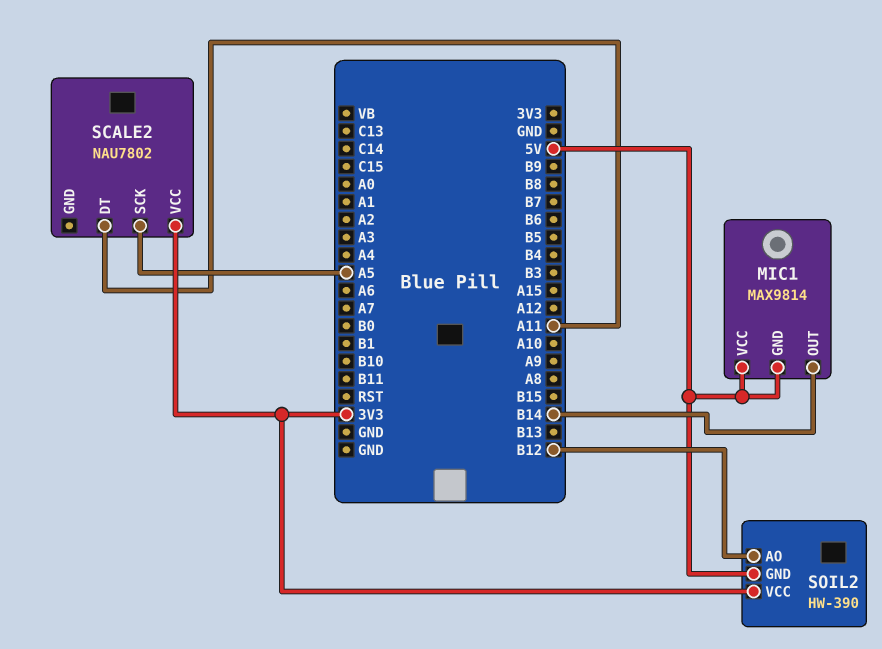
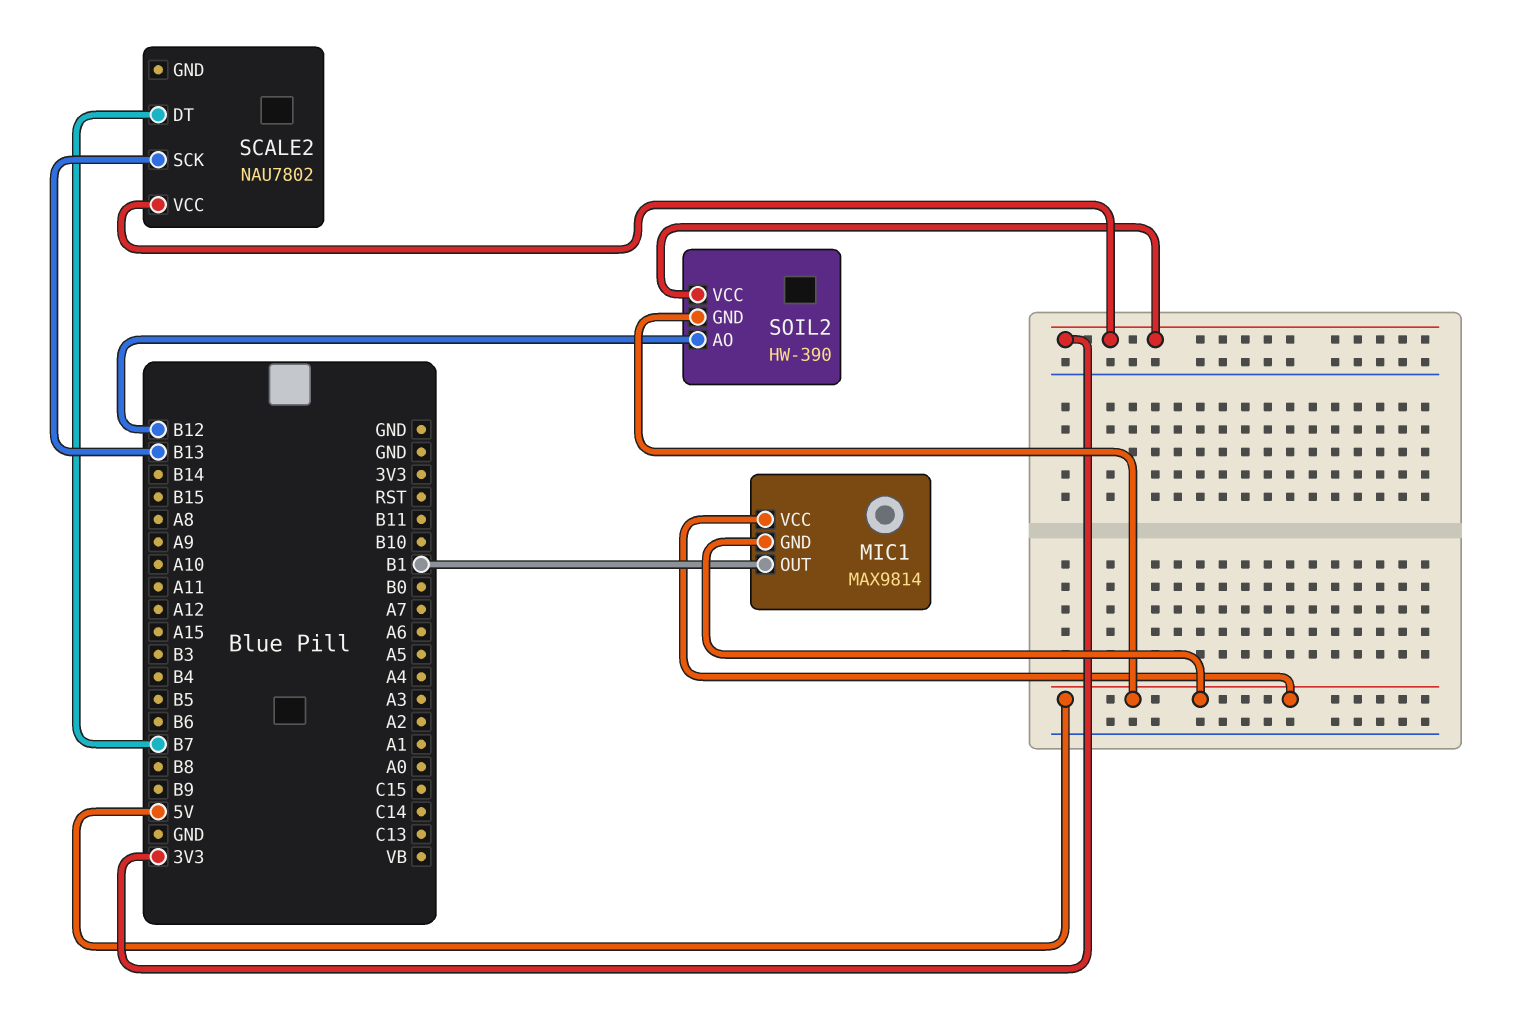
MIC1 pin OUT: B14 -> B1
SCALE2 pin DT: A11 -> B7
SCALE2 pin SCK: A5 -> B13

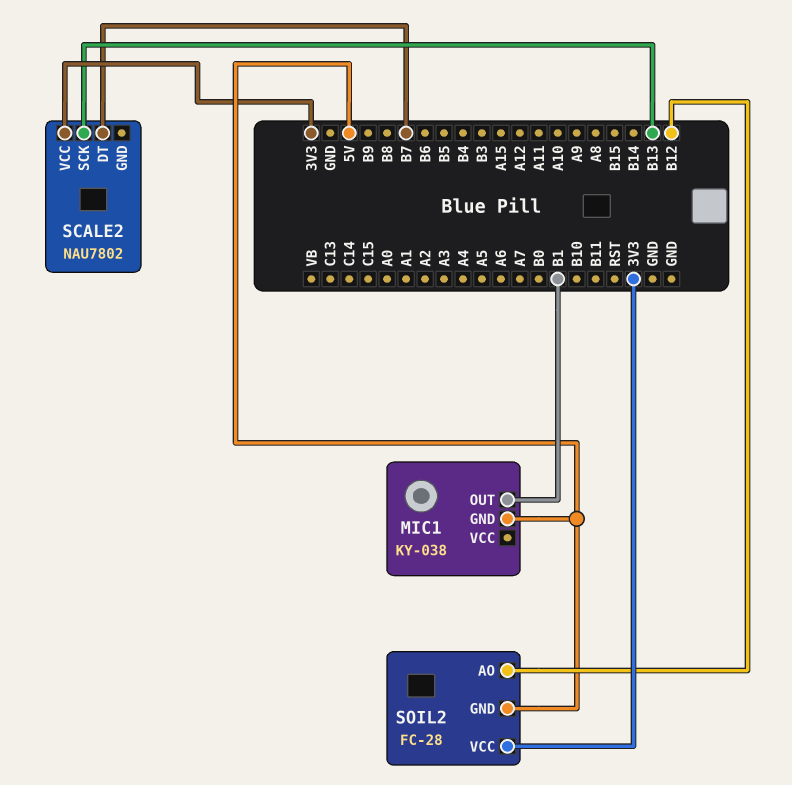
MIC1: MAX9814 -> KY-038
MIC1 pin VCC: 5V -> none
SOIL2: HW-390 -> FC-28

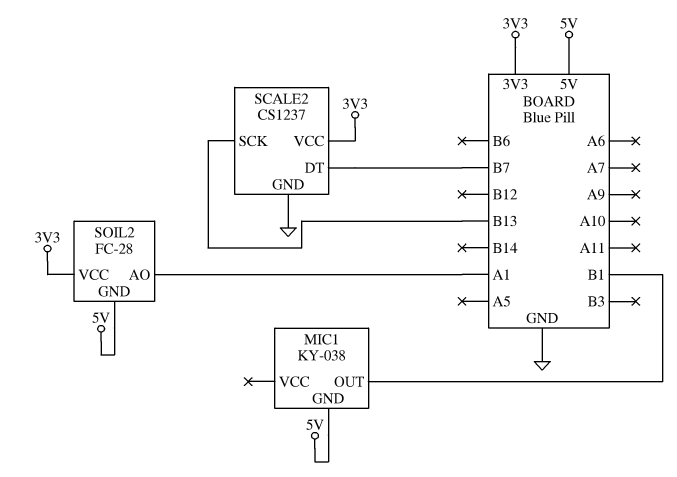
SCALE2: NAU7802 -> CS1237
SCALE2 pin GND: none -> GND
SOIL2 pin AO: B12 -> A1

